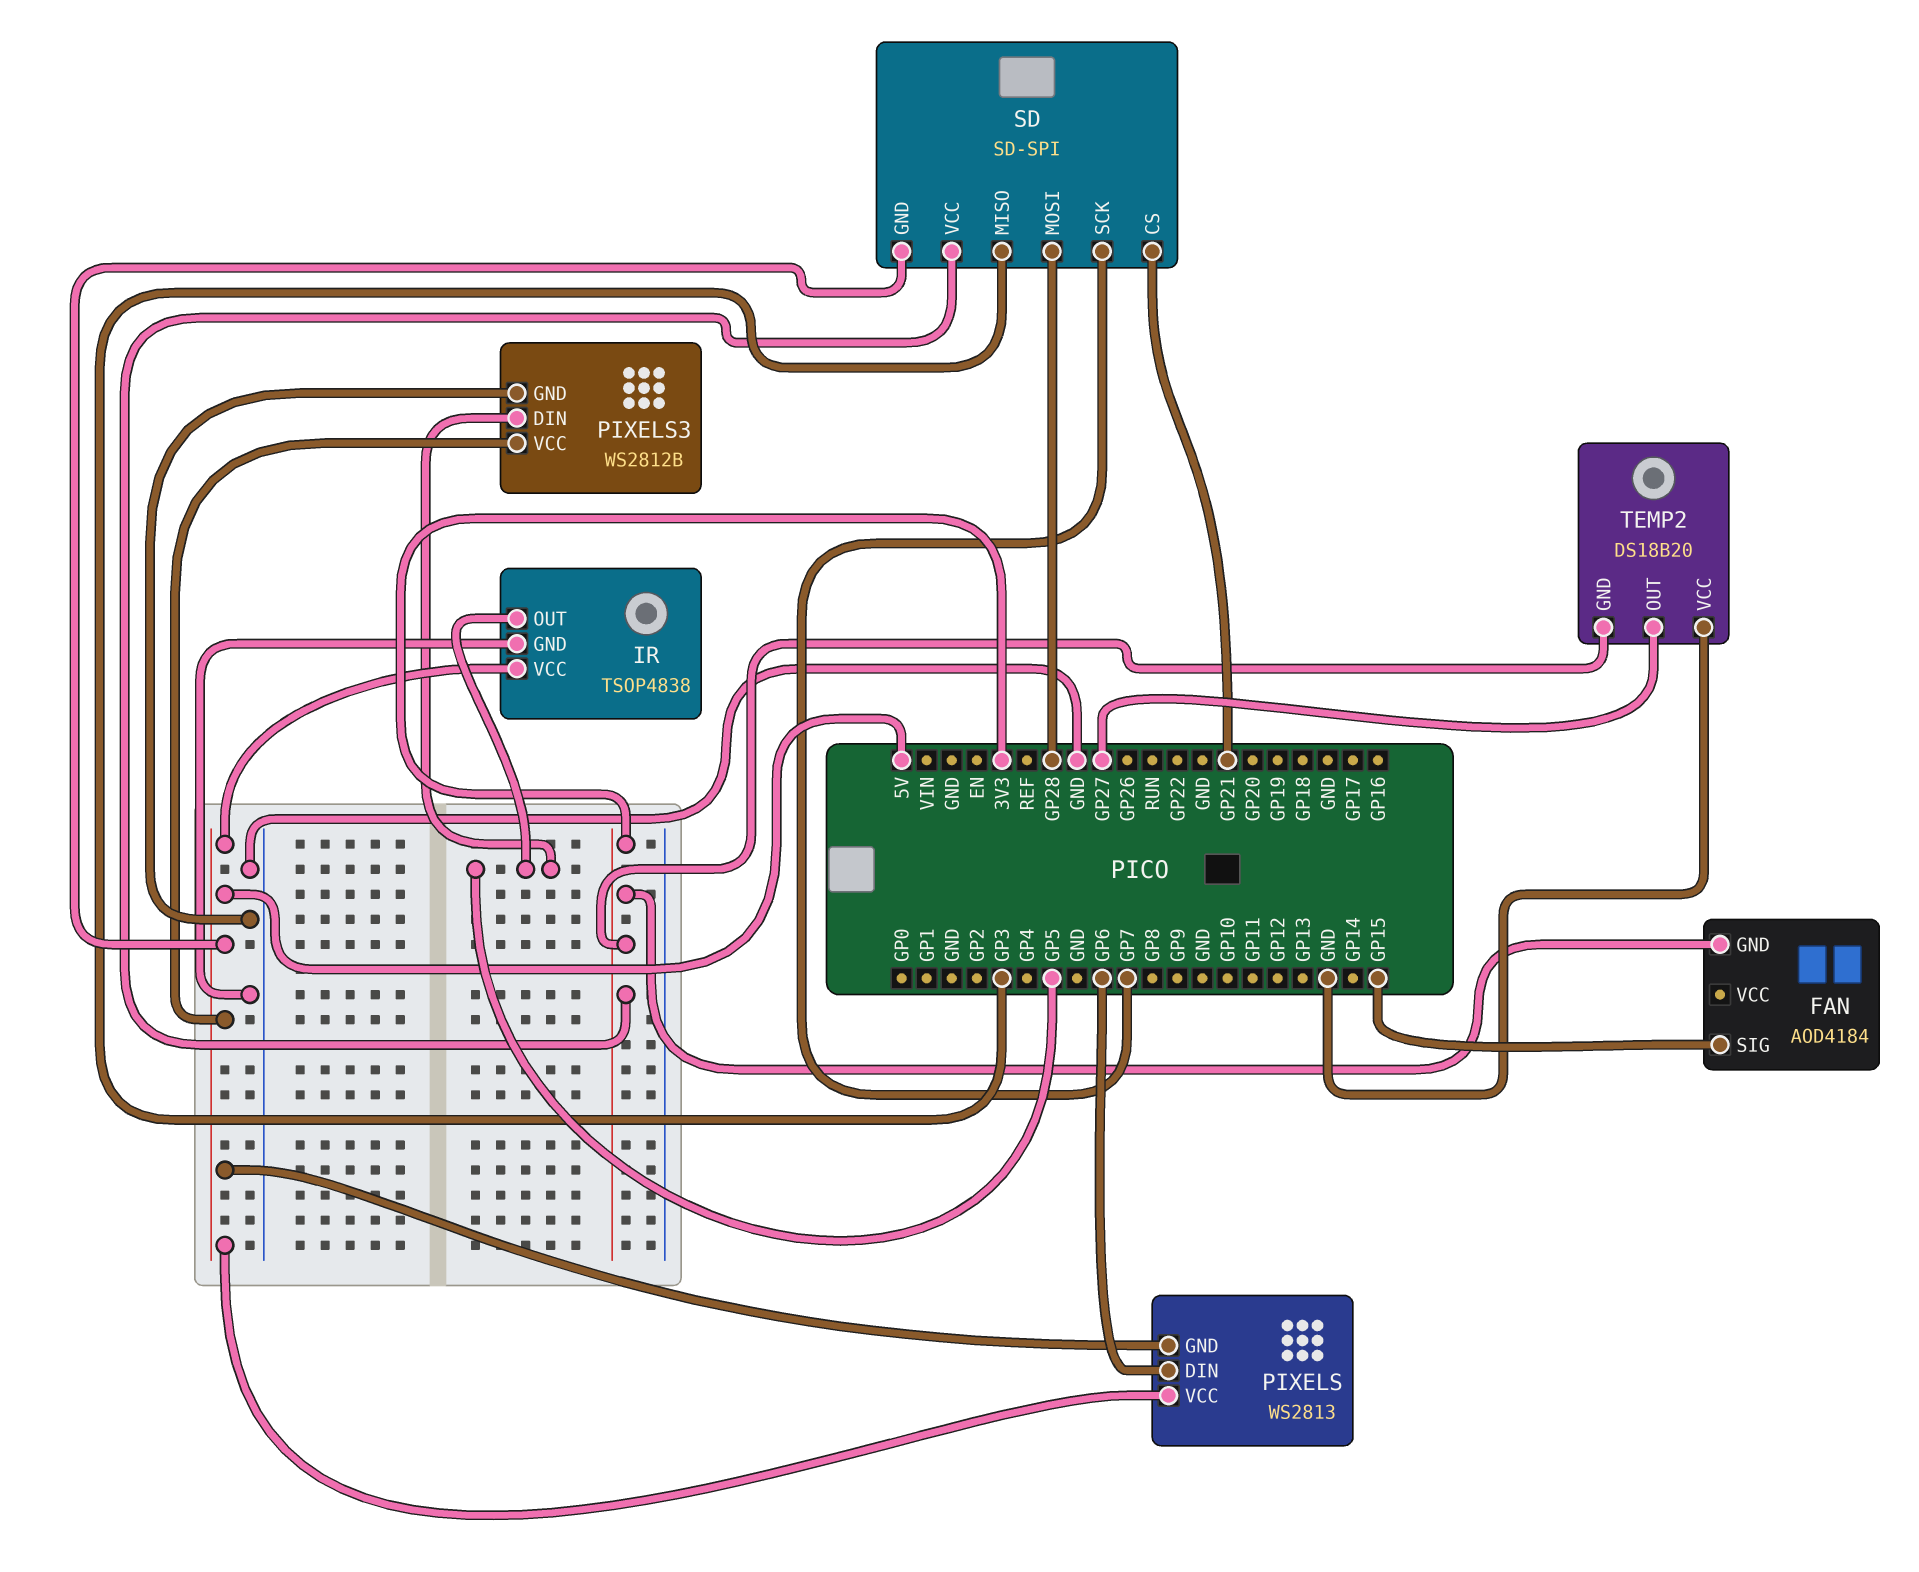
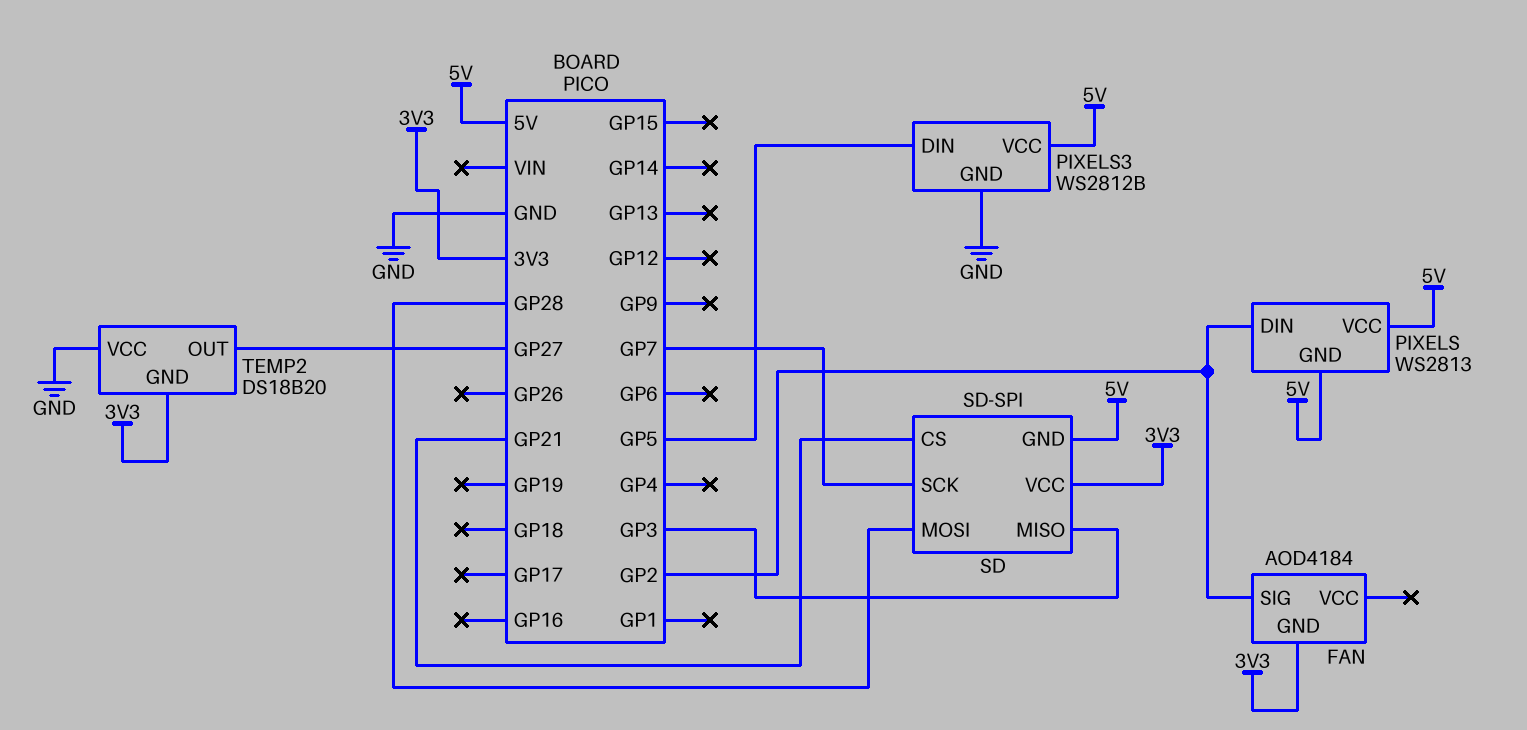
FAN pin SIG: GP15 -> GP2
IR: TSOP4838 -> none
IR pin GND: GND -> none
IR pin OUT: GP5 -> none
IR pin VCC: 5V -> none
PIXELS pin DIN: GP6 -> GP2

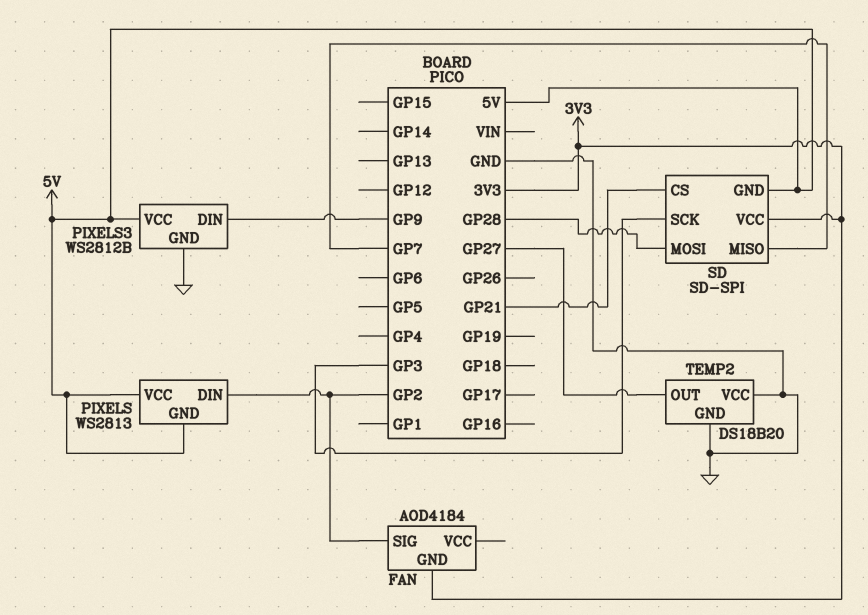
PIXELS3 pin DIN: GP5 -> GP9
SD pin MISO: GP3 -> GP7
SD pin SCK: GP7 -> GP3
TEMP2 pin GND: 3V3 -> GND

